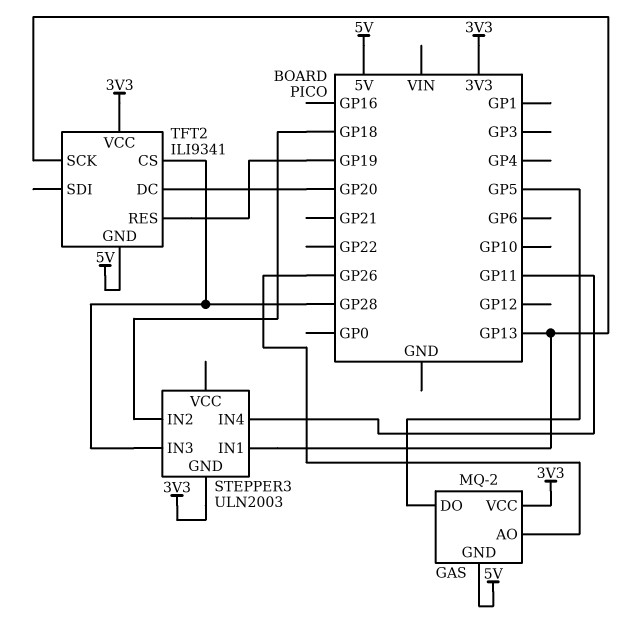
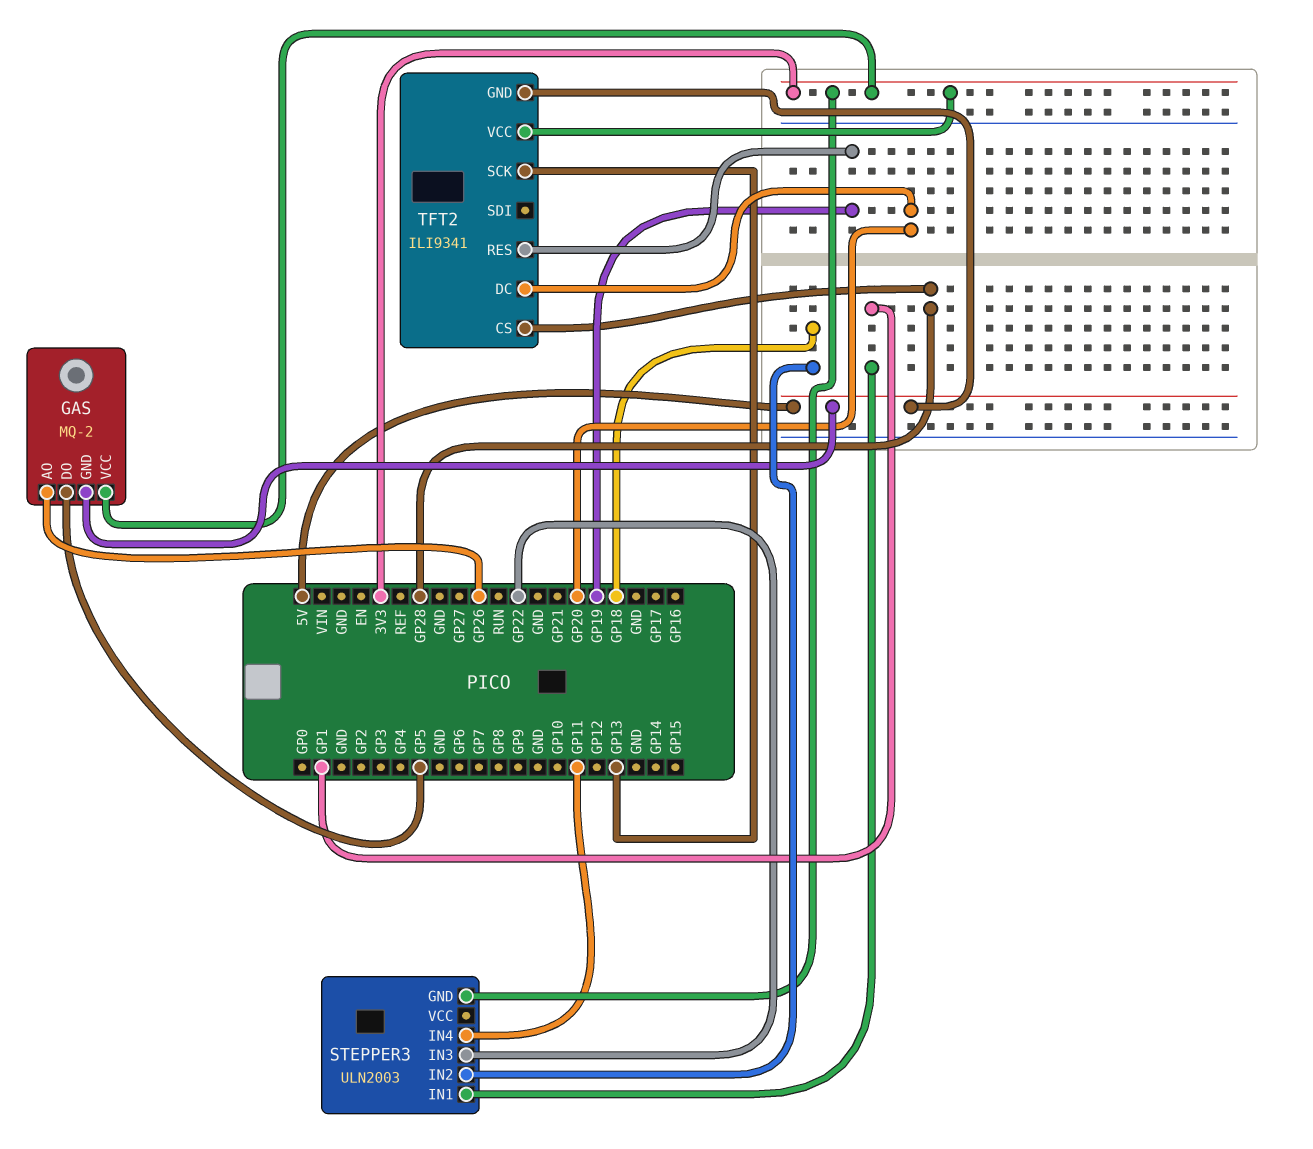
STEPPER3 pin IN1: GP13 -> GP1
STEPPER3 pin IN3: GP28 -> GP22

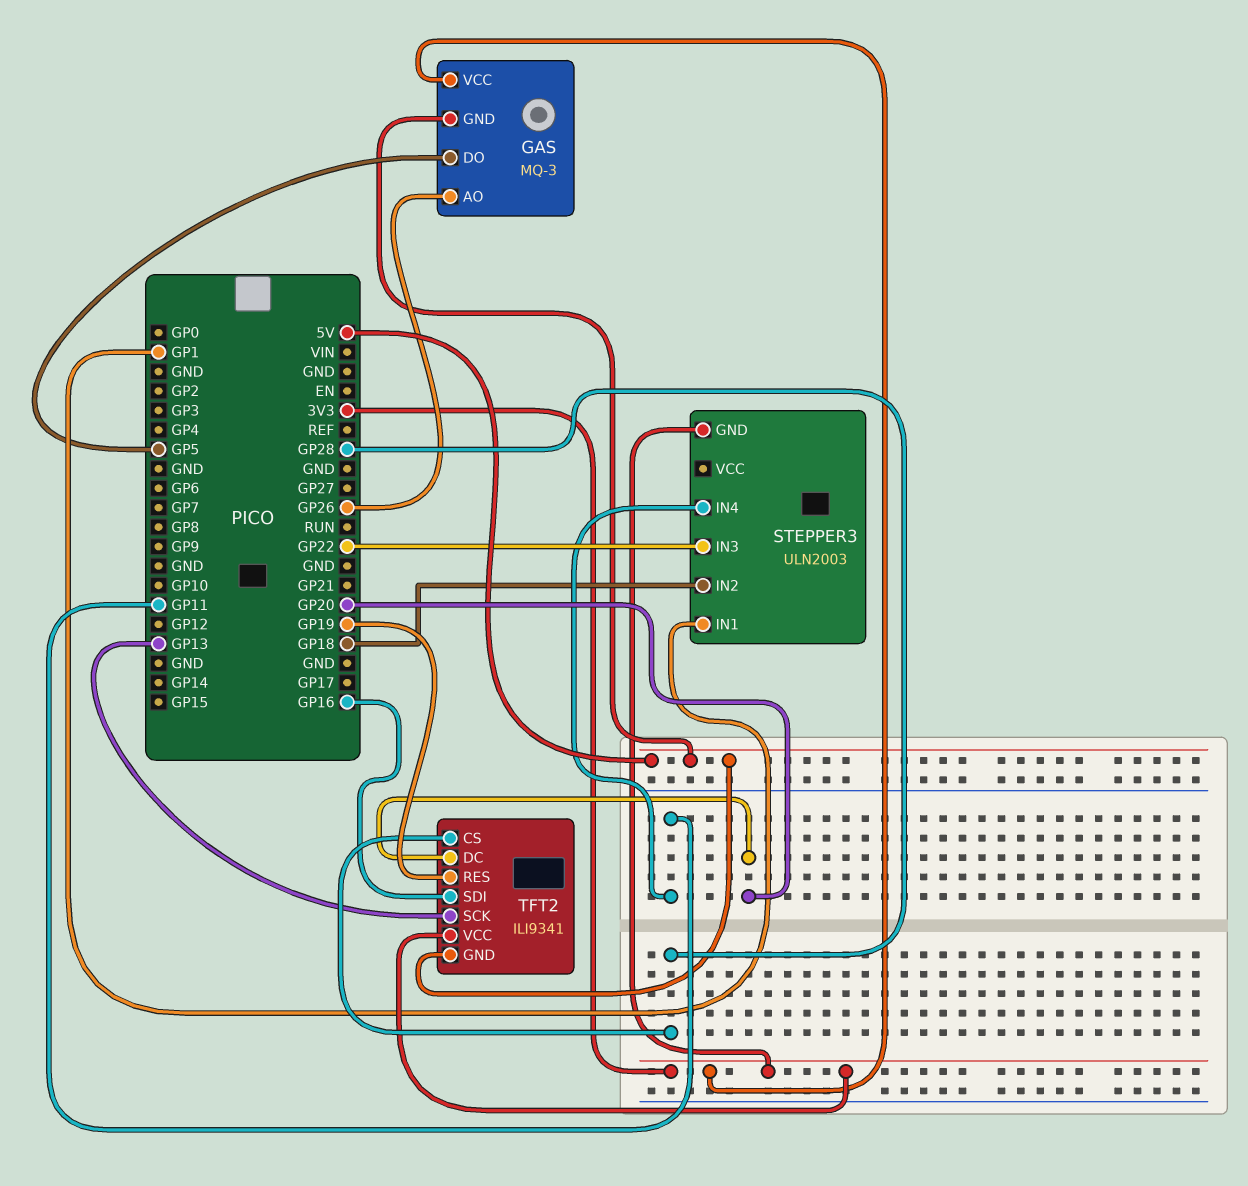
GAS: MQ-2 -> MQ-3
TFT2 pin SDI: none -> GP16

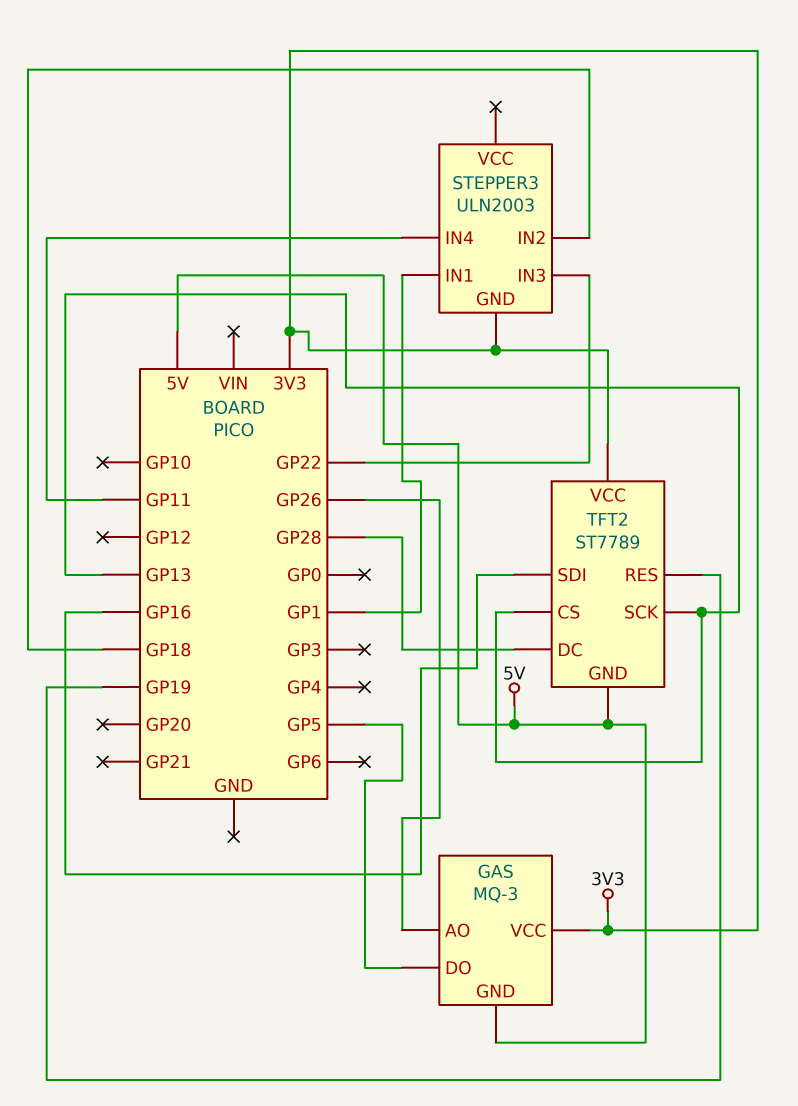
TFT2: ILI9341 -> ST7789
TFT2 pin CS: GP28 -> GP13
TFT2 pin DC: GP20 -> GP28

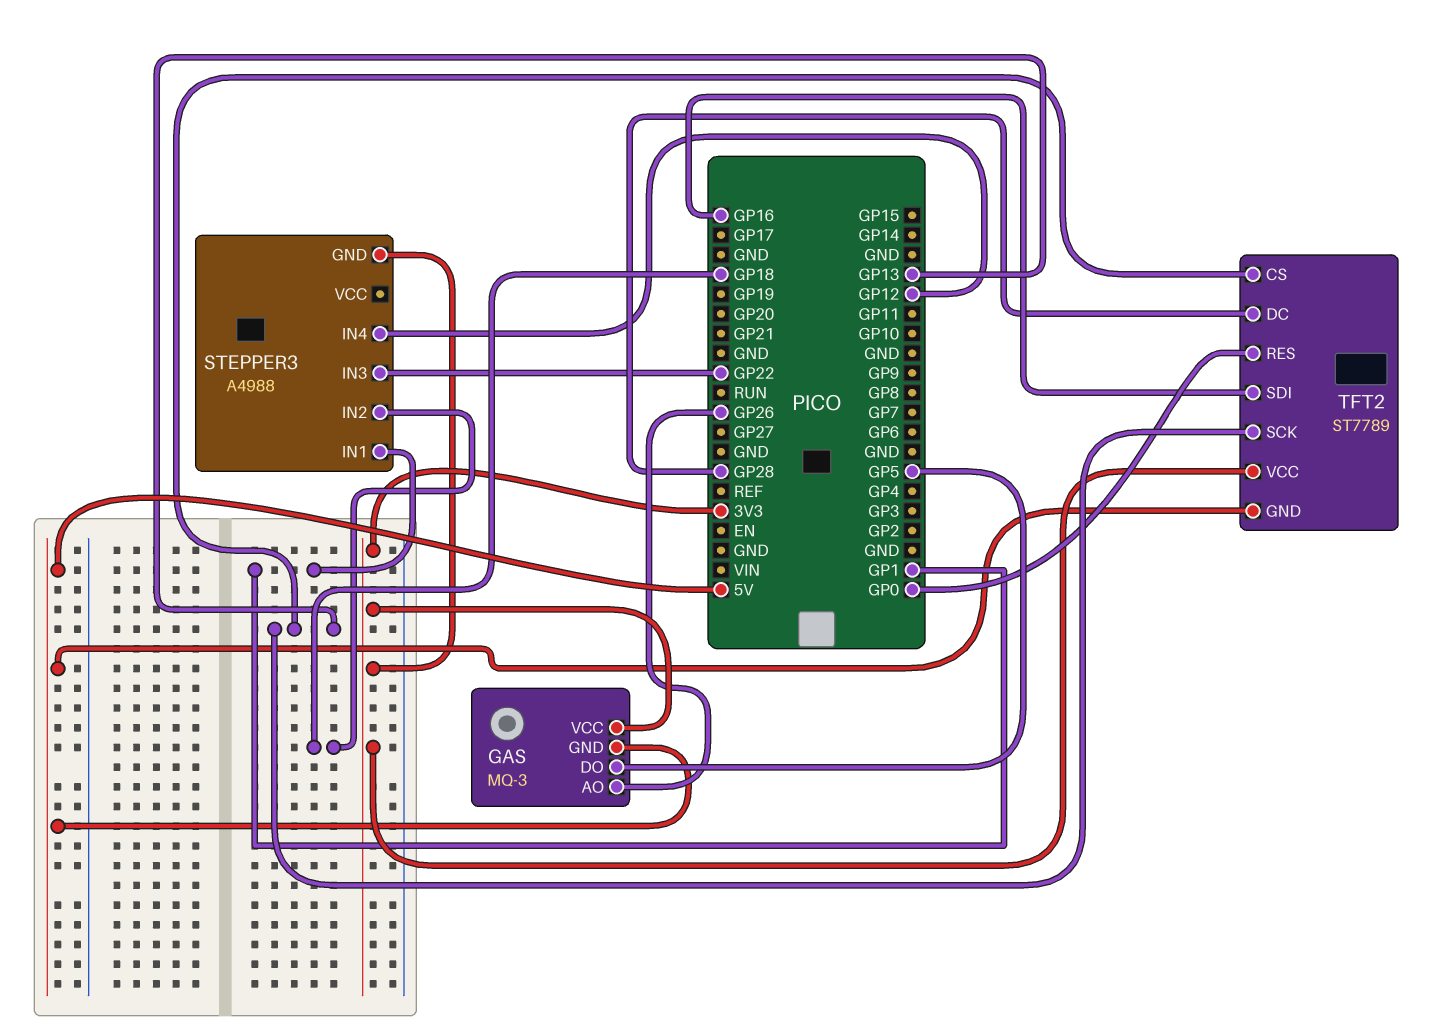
STEPPER3: ULN2003 -> A4988
STEPPER3 pin IN4: GP11 -> GP12
TFT2 pin RES: GP19 -> GP0

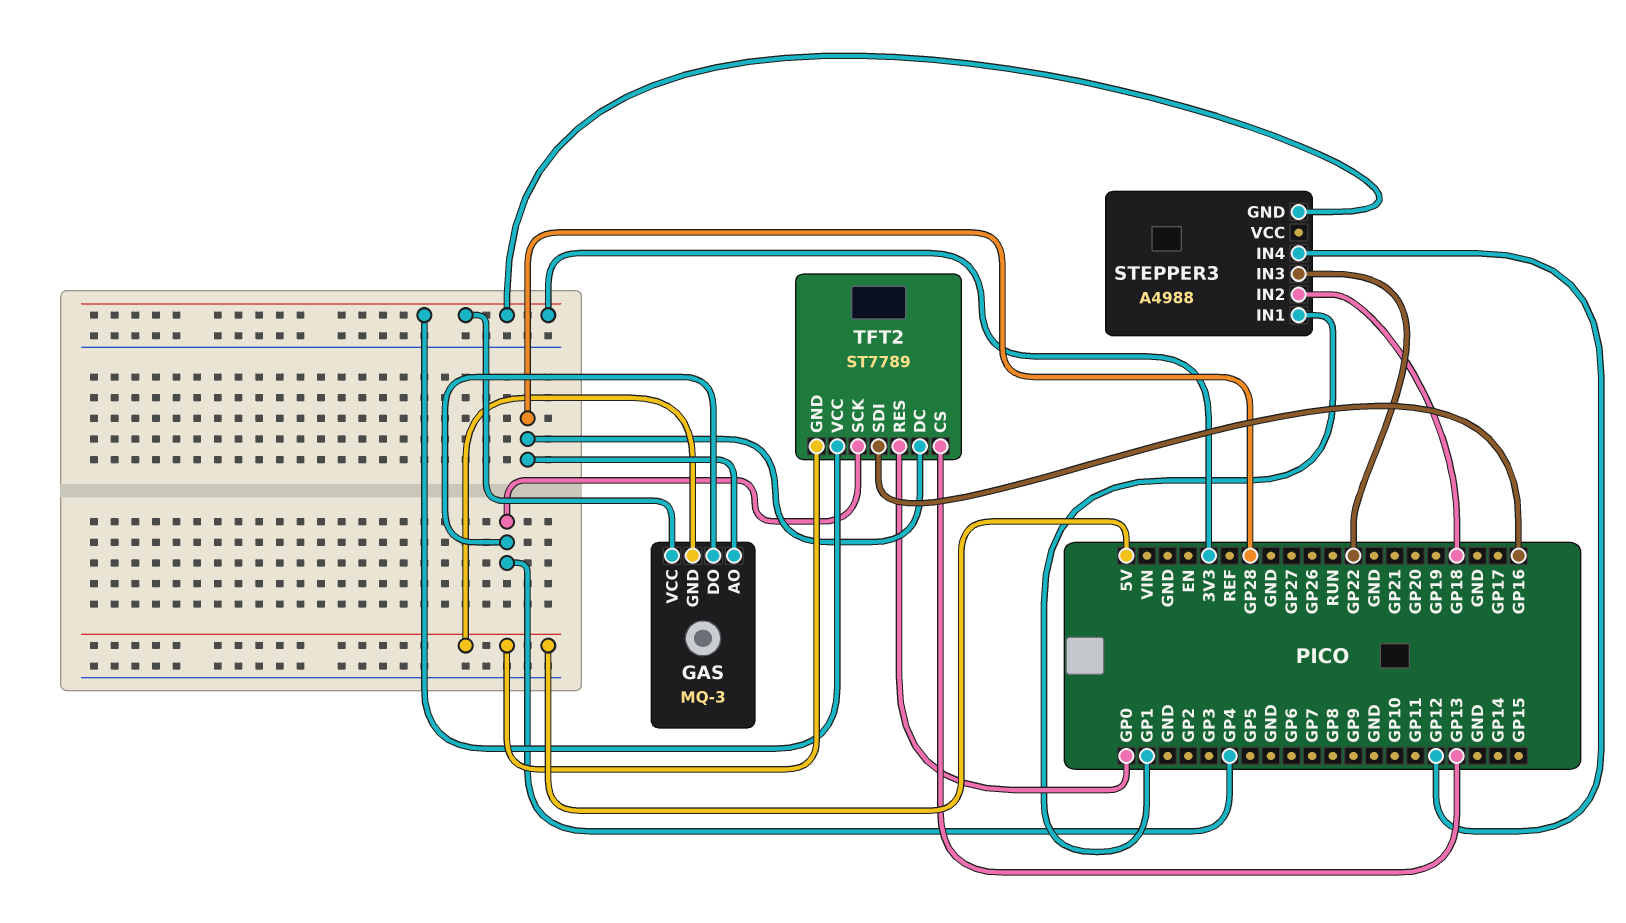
GAS pin AO: GP26 -> GP28
GAS pin DO: GP5 -> GP4
TFT2 pin SCK: GP13 -> GP4

